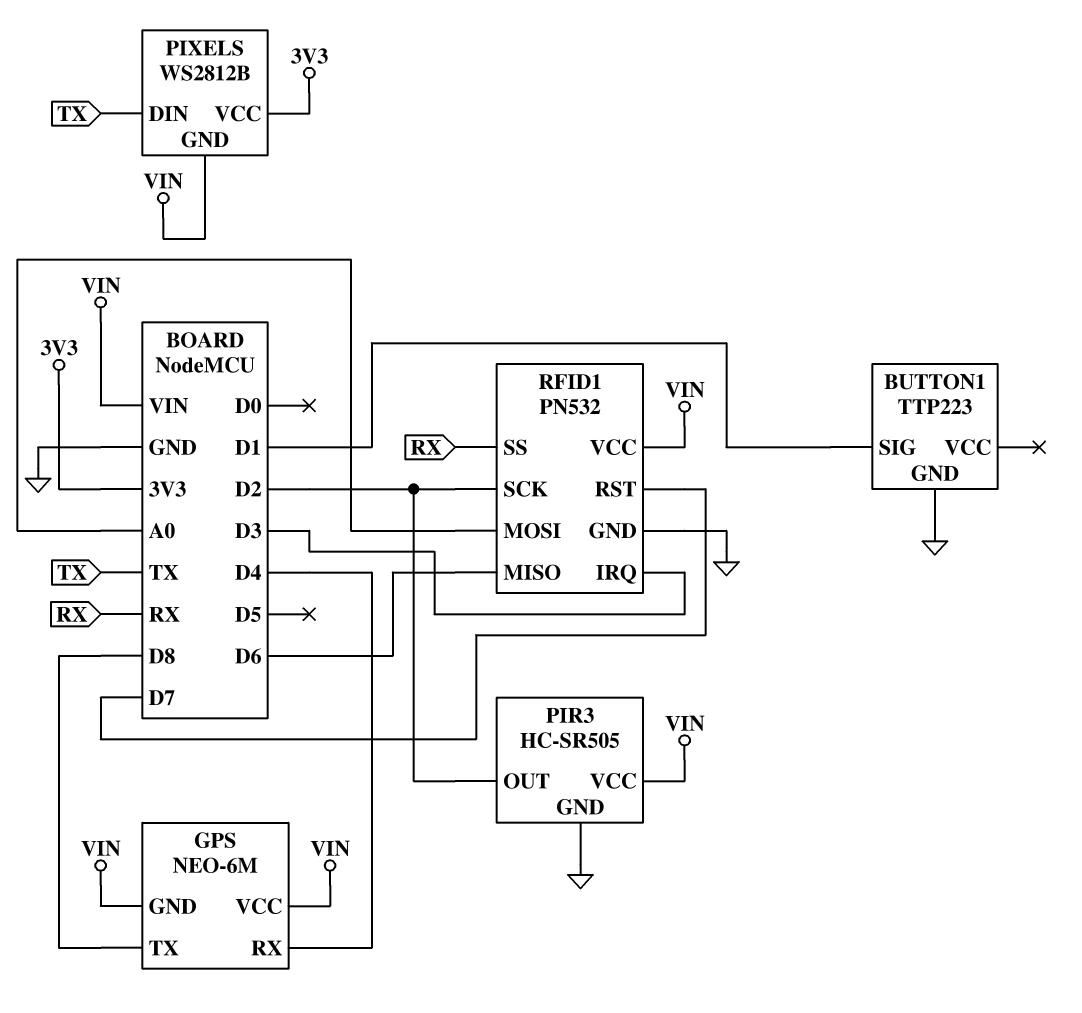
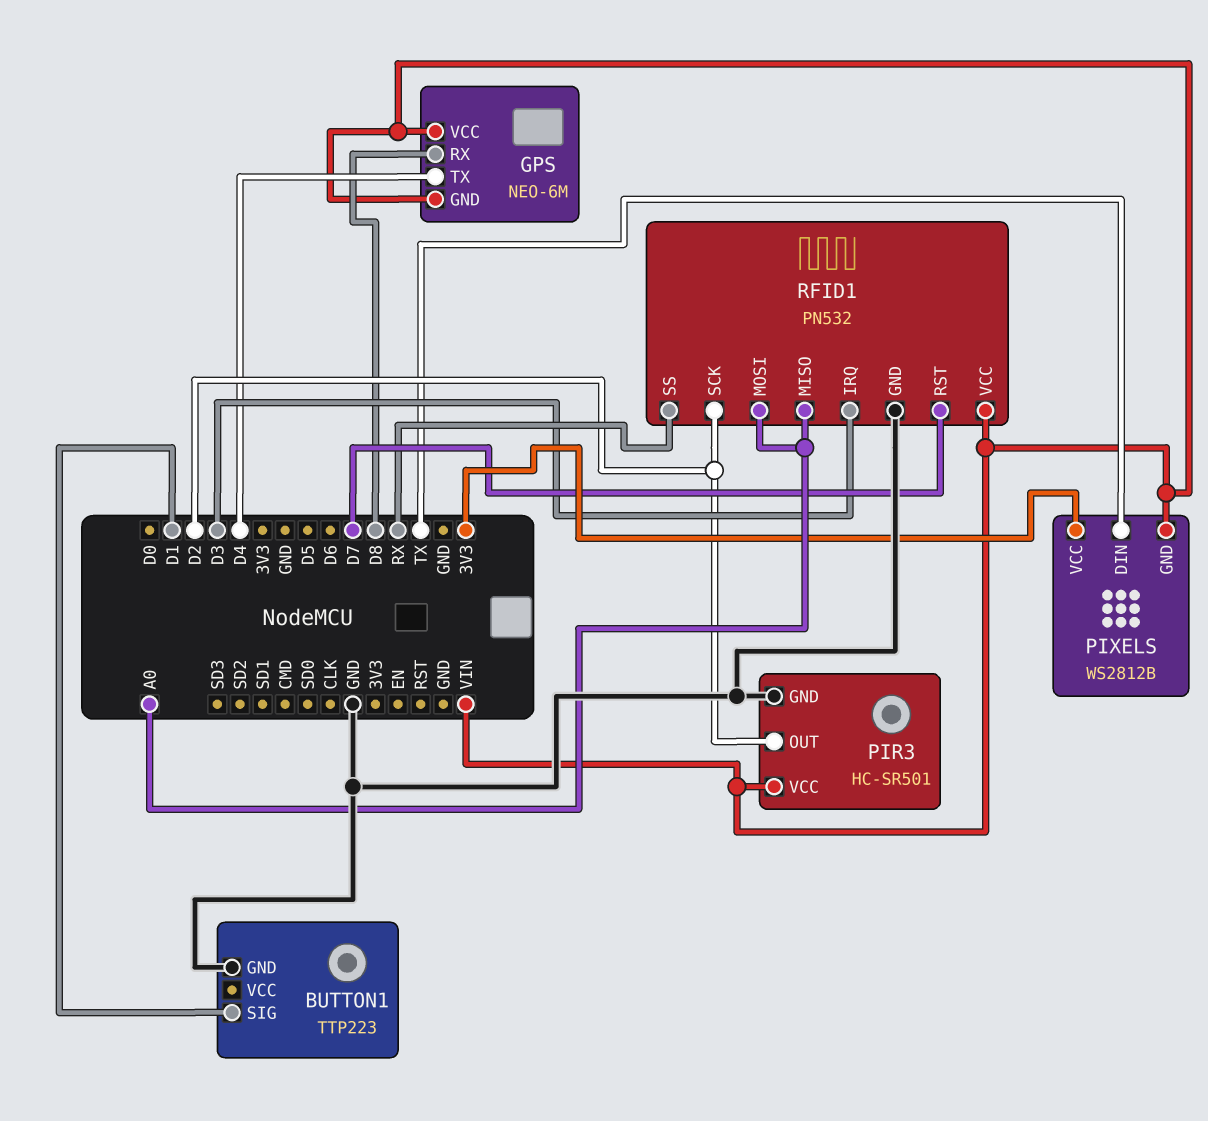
GPS pin RX: D4 -> D8
GPS pin TX: D8 -> D4
PIR3: HC-SR505 -> HC-SR501
RFID1 pin MISO: D6 -> A0

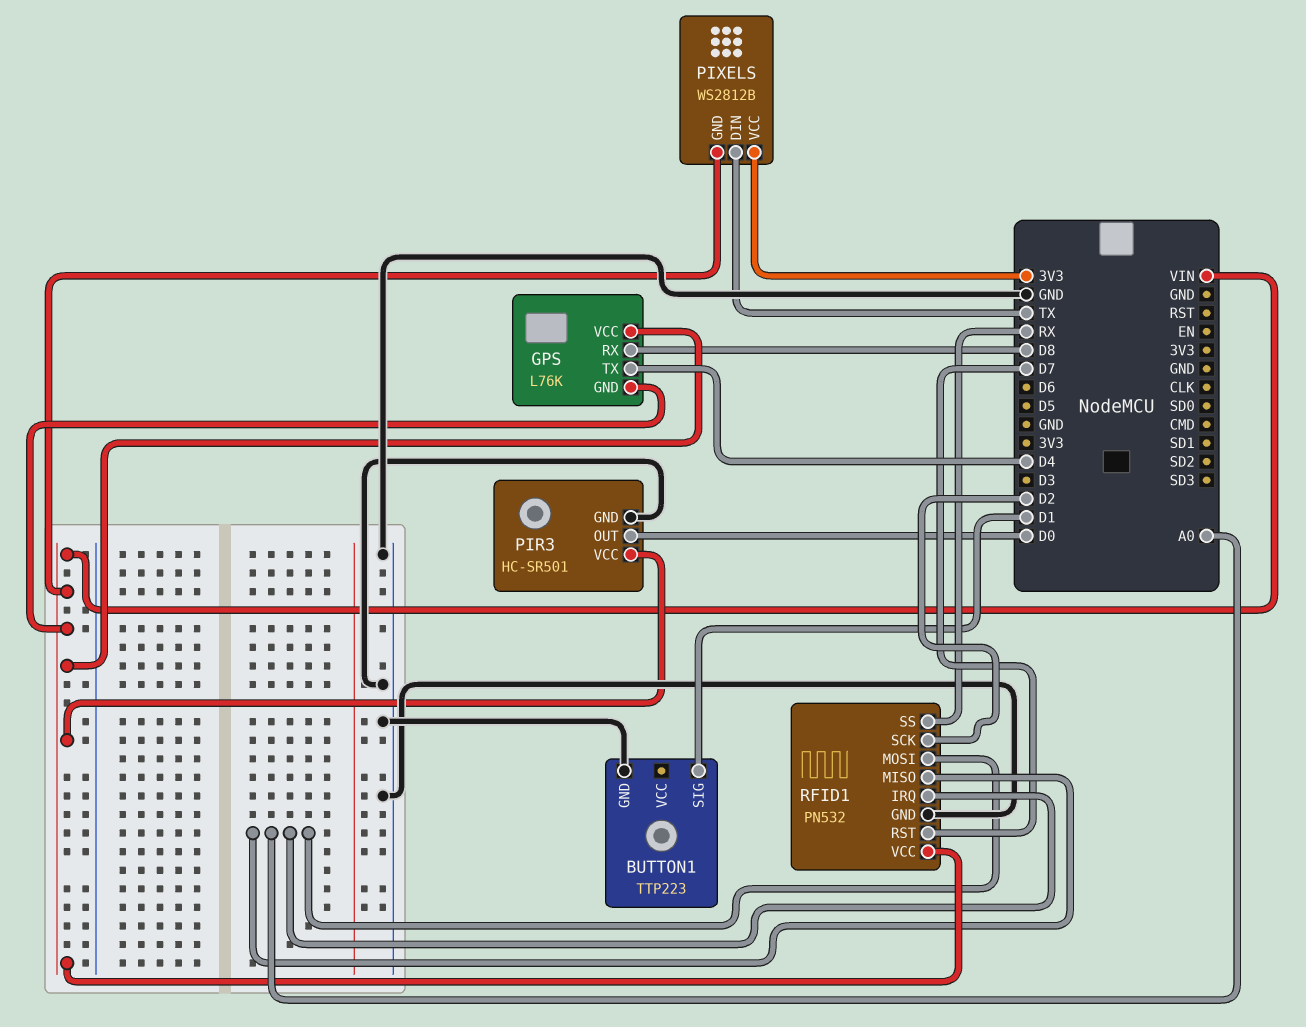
GPS: NEO-6M -> L76K
PIR3 pin OUT: D2 -> D0
RFID1 pin IRQ: D3 -> A0

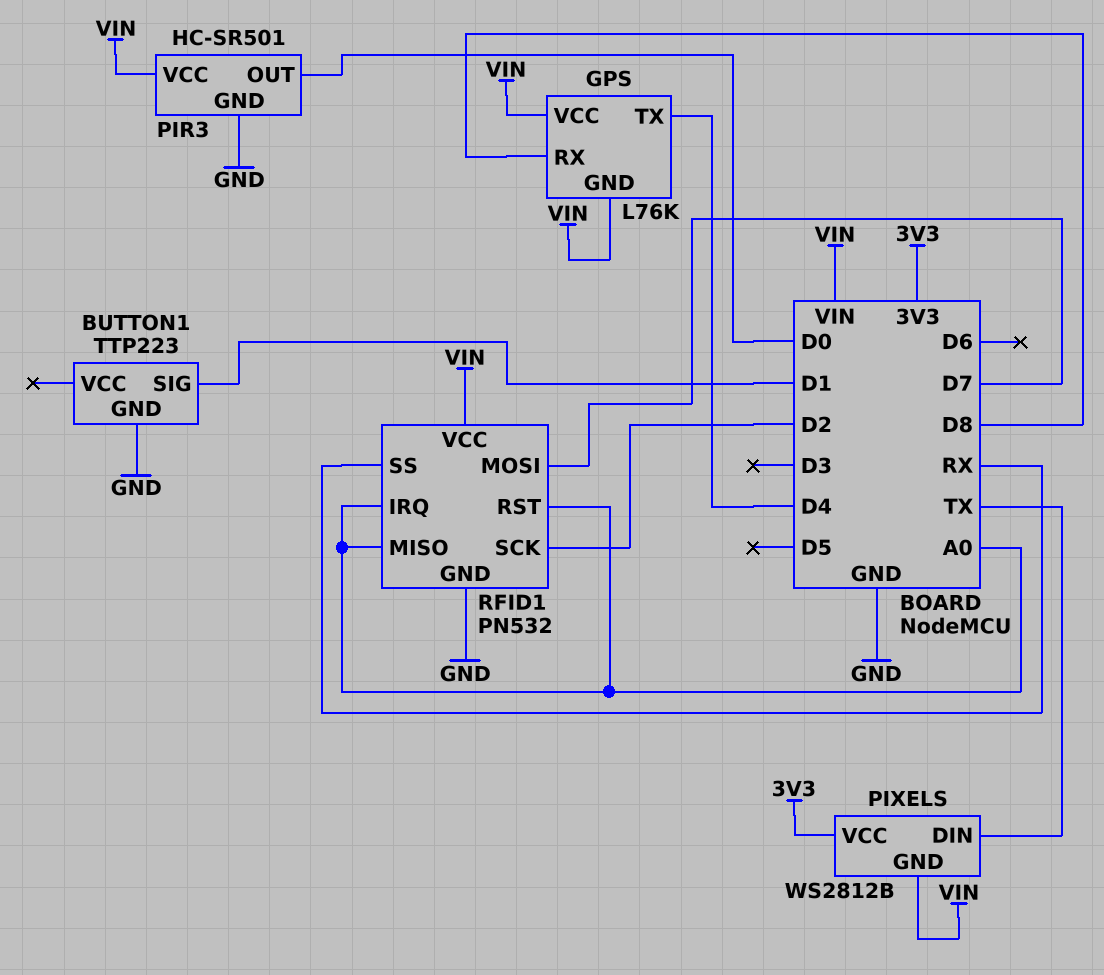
RFID1 pin MOSI: A0 -> D7
RFID1 pin RST: D7 -> A0

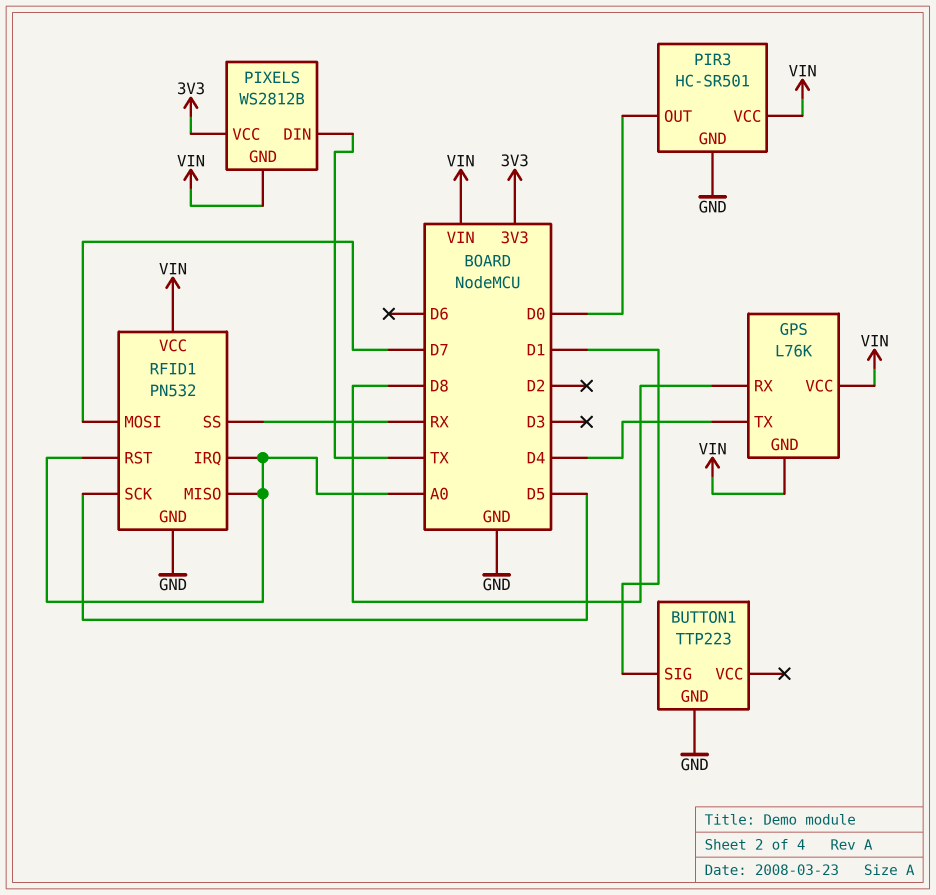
RFID1 pin SCK: D2 -> D5

